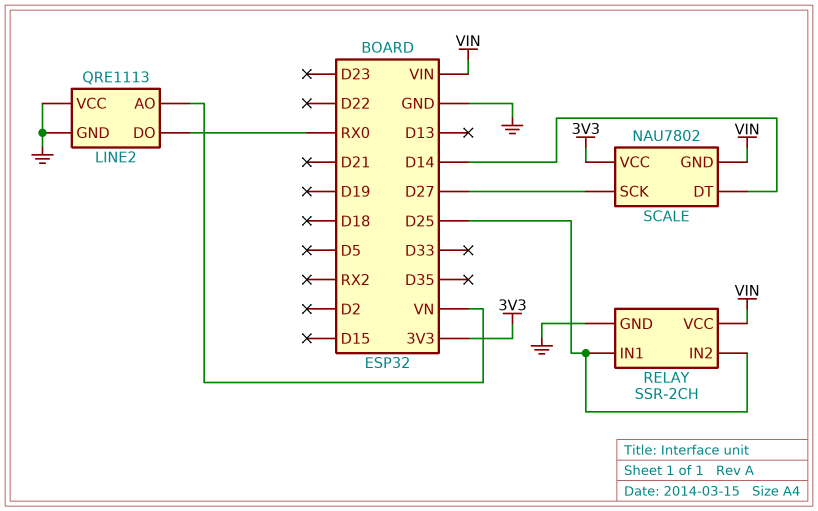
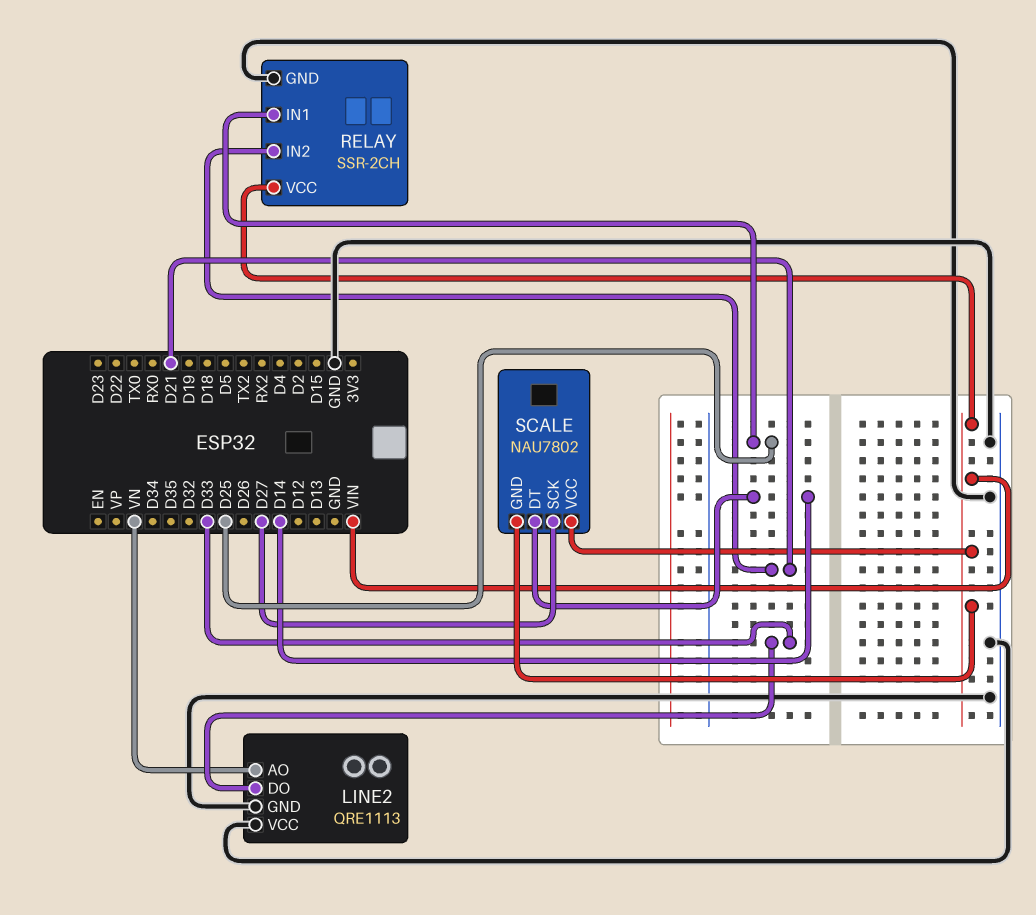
LINE2 pin DO: RX0 -> D33
RELAY pin IN2: D25 -> D21
SCALE pin VCC: 3V3 -> VIN

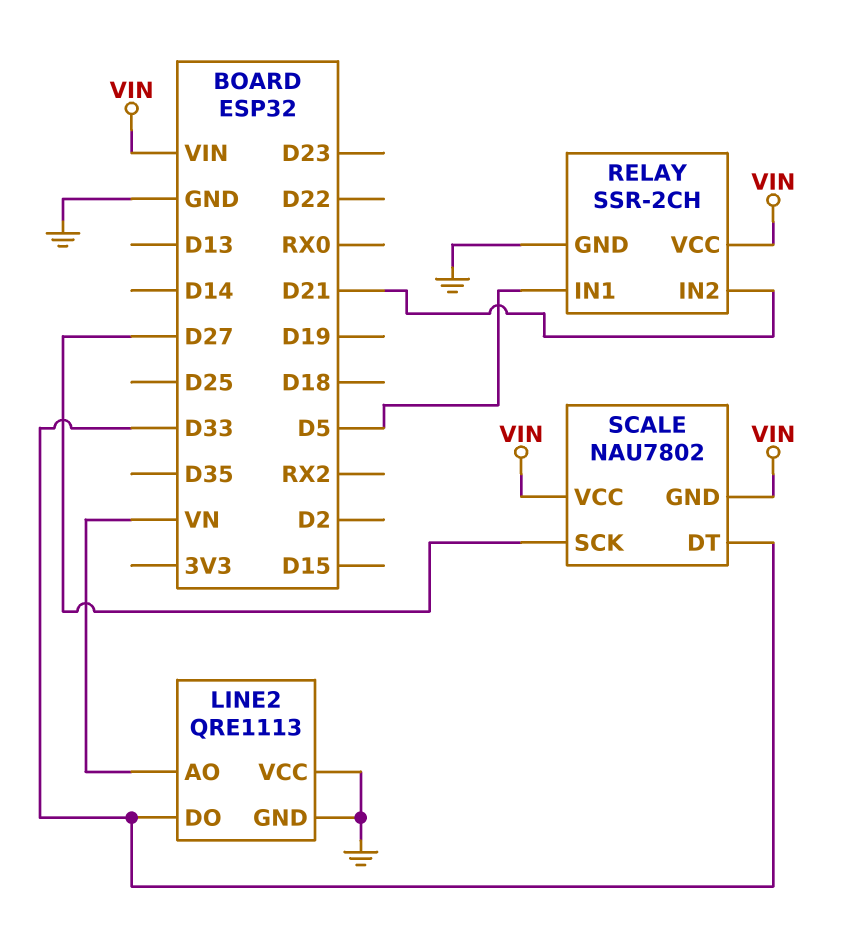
RELAY pin IN1: D25 -> D5
SCALE pin DT: D14 -> D33

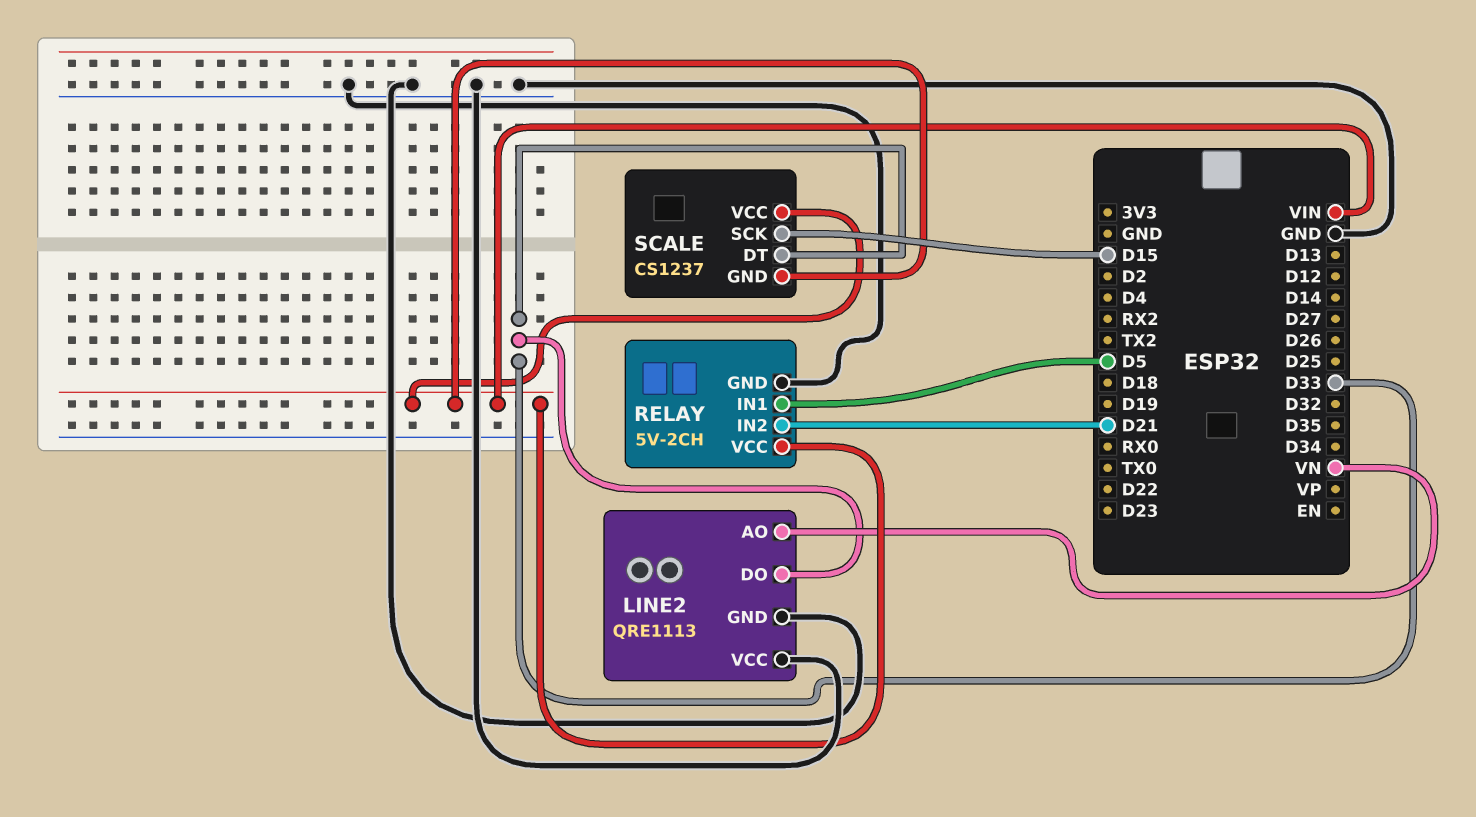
RELAY: SSR-2CH -> 5V-2CH
SCALE: NAU7802 -> CS1237
SCALE pin SCK: D27 -> D15

